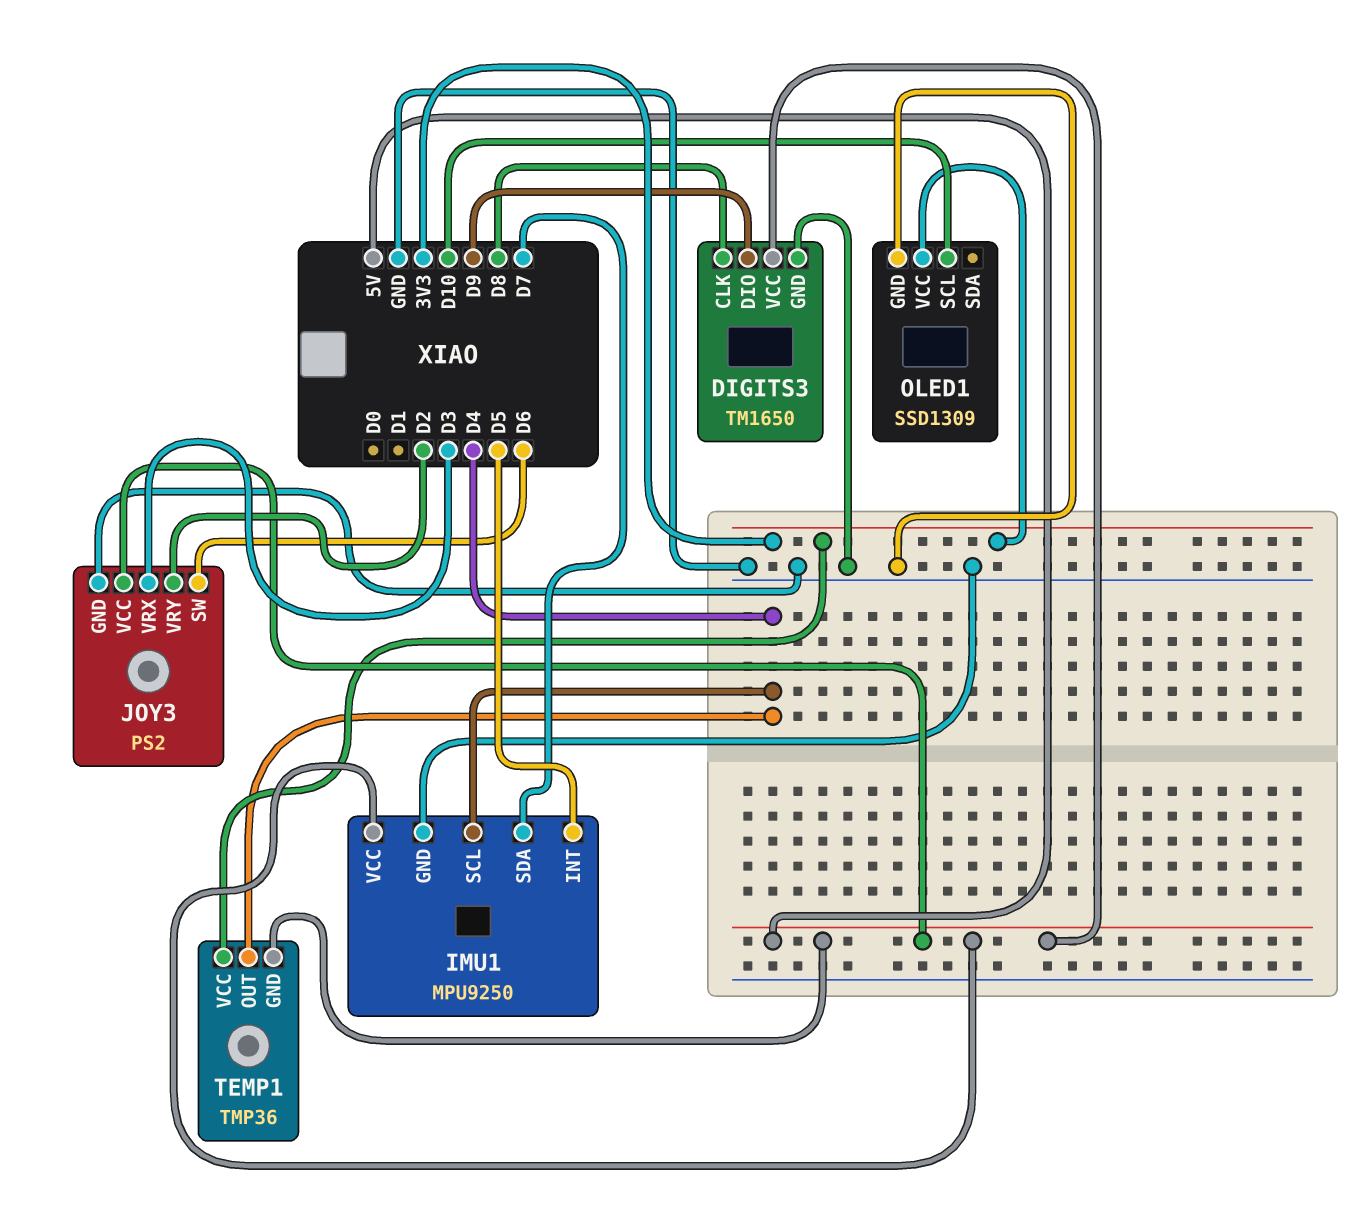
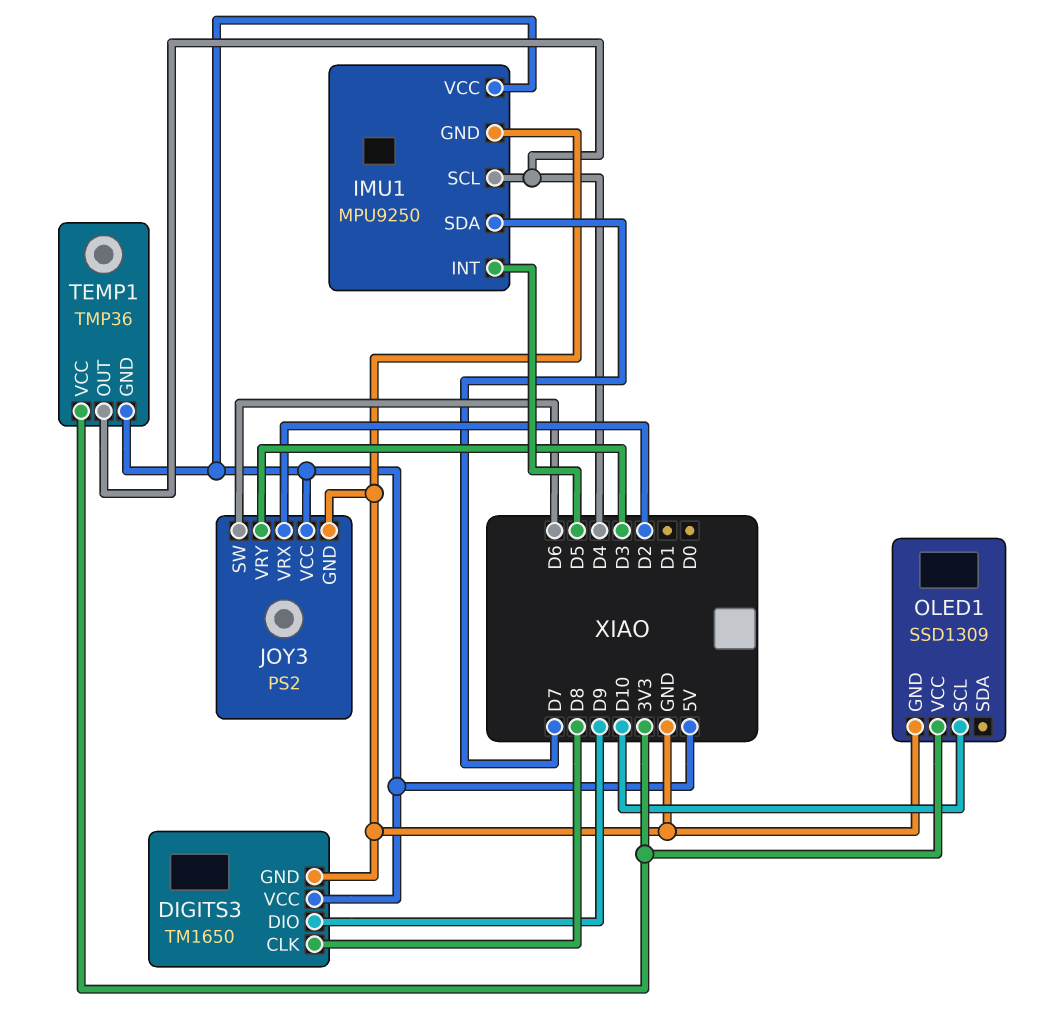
JOY3 pin VRX: D3 -> D2
JOY3 pin VRY: D2 -> D3

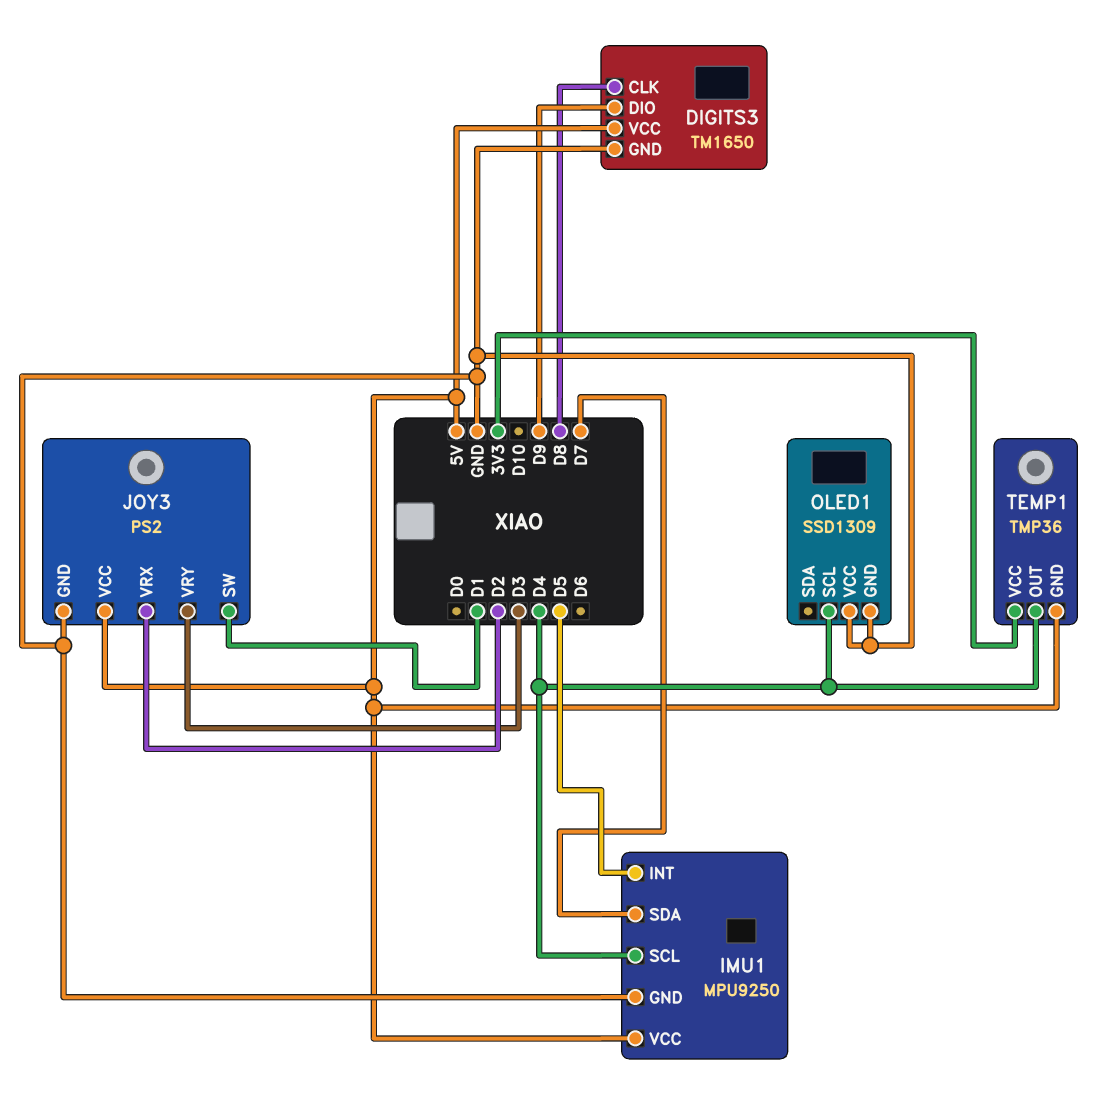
JOY3 pin SW: D6 -> D1
OLED1 pin SCL: D10 -> D4
OLED1 pin VCC: 3V3 -> GND

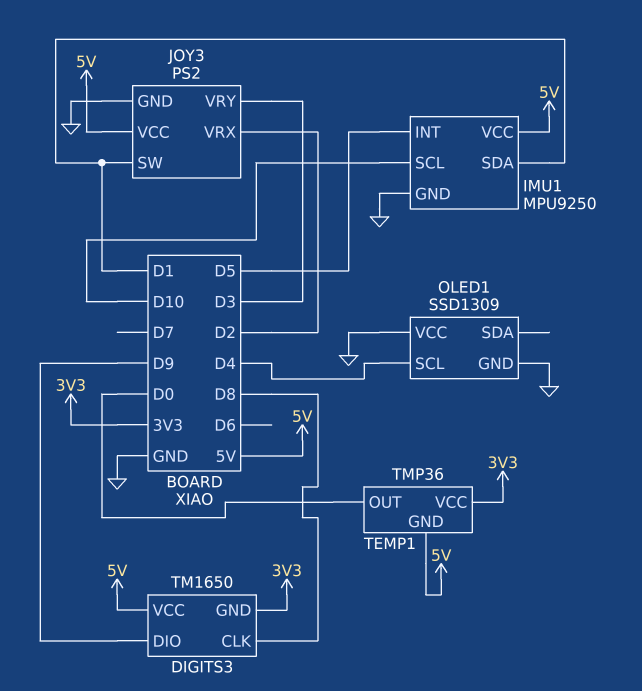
DIGITS3 pin GND: GND -> 3V3
IMU1 pin SCL: D4 -> D10
IMU1 pin SDA: D7 -> D1
TEMP1 pin OUT: D4 -> D0

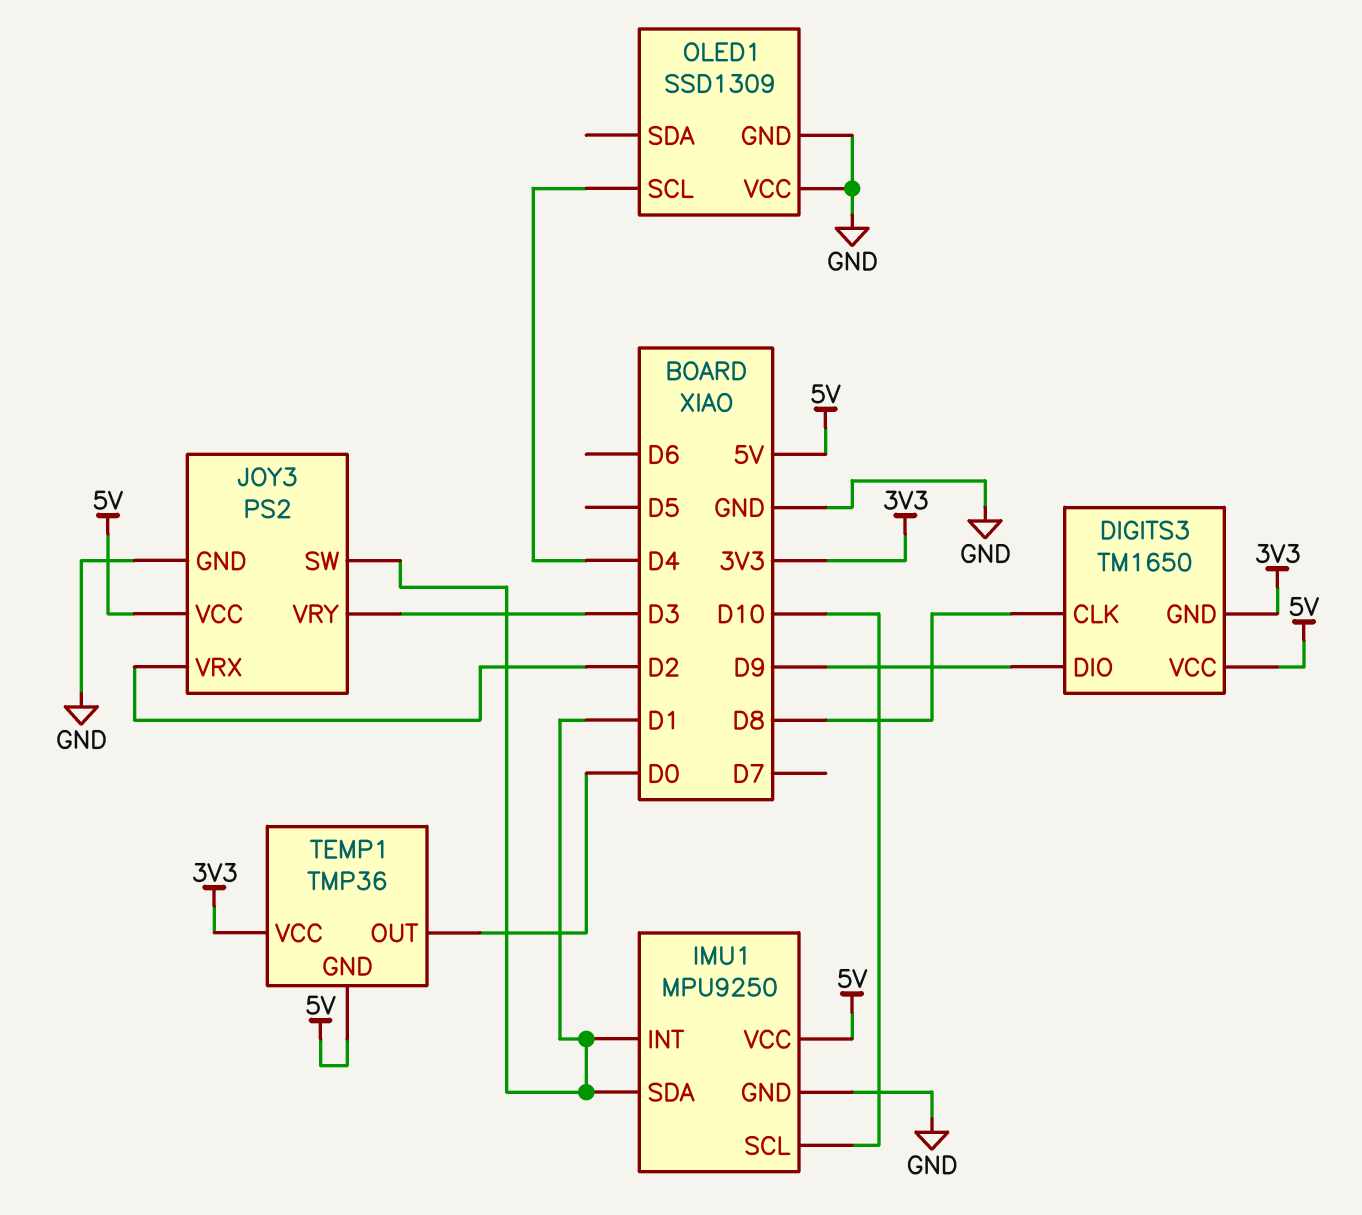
IMU1 pin INT: D5 -> D1

